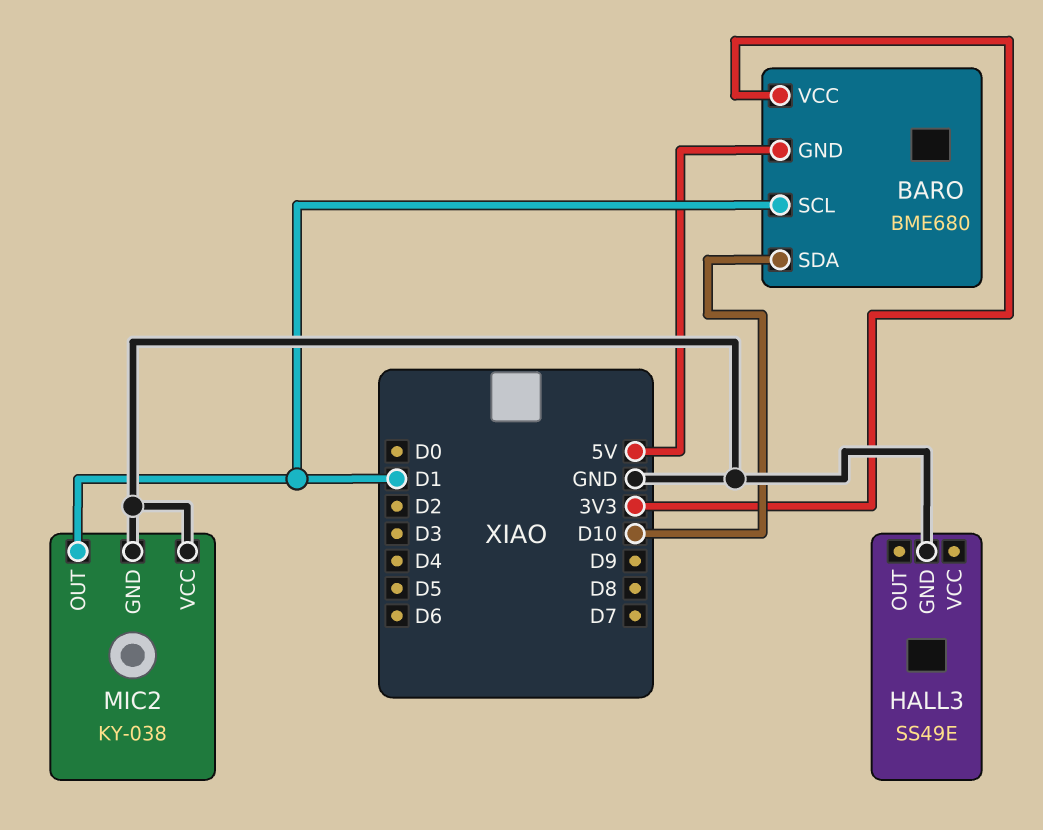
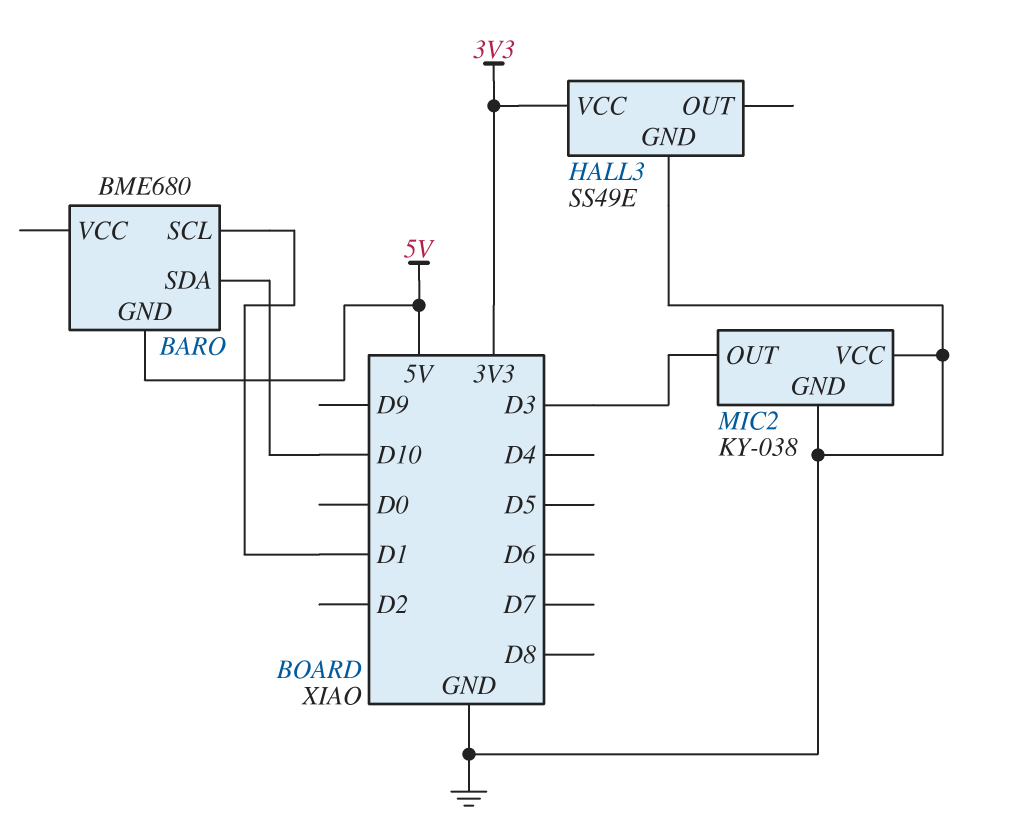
BARO pin VCC: 3V3 -> none
HALL3 pin VCC: none -> 3V3
MIC2 pin OUT: D1 -> D3

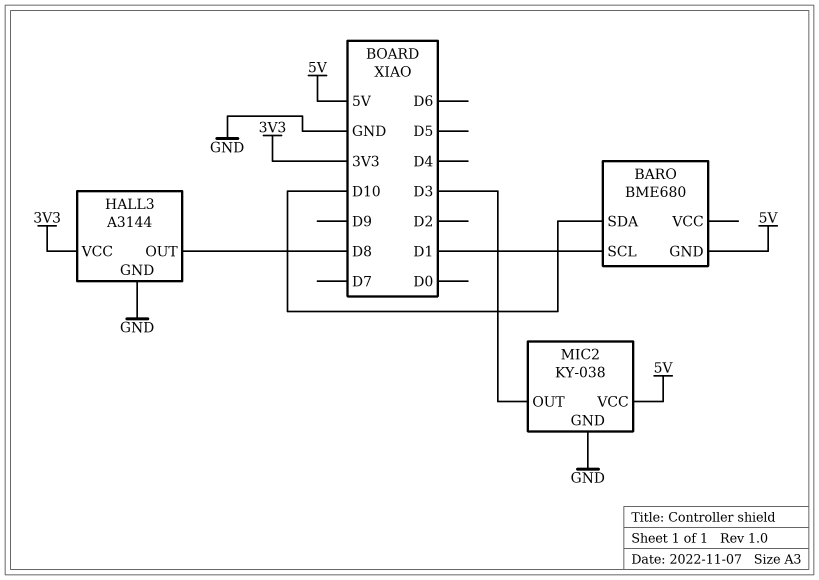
HALL3: SS49E -> A3144
HALL3 pin OUT: none -> D8
MIC2 pin VCC: GND -> 5V

